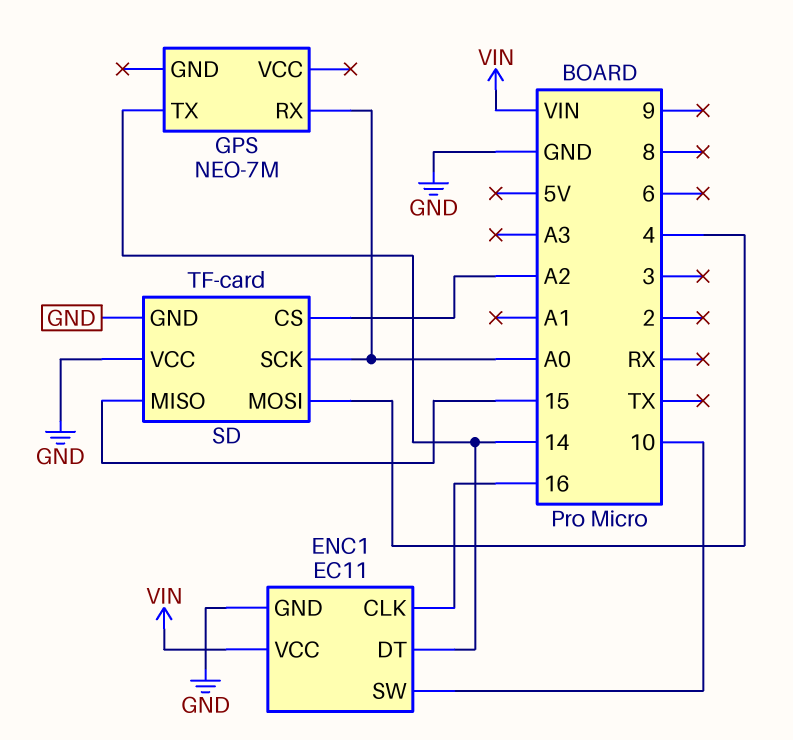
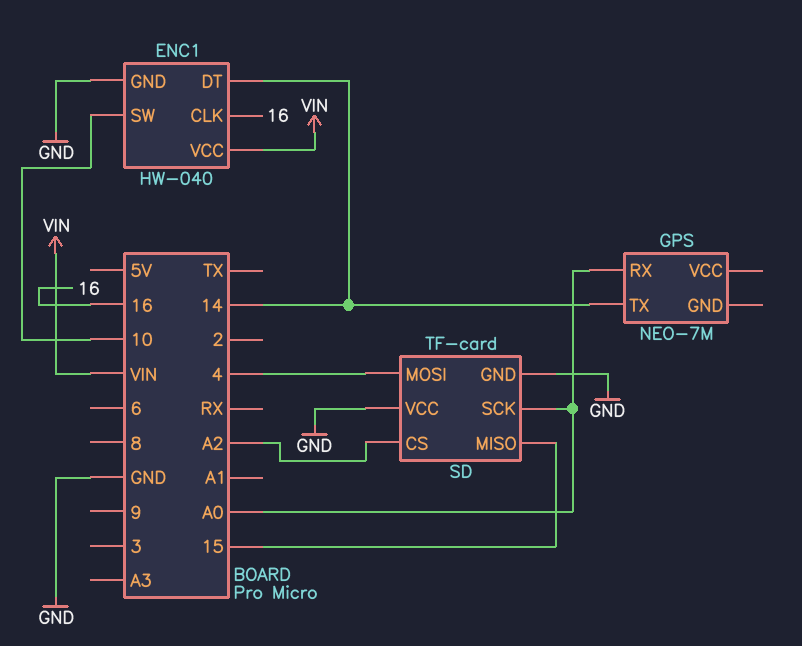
ENC1: EC11 -> HW-040

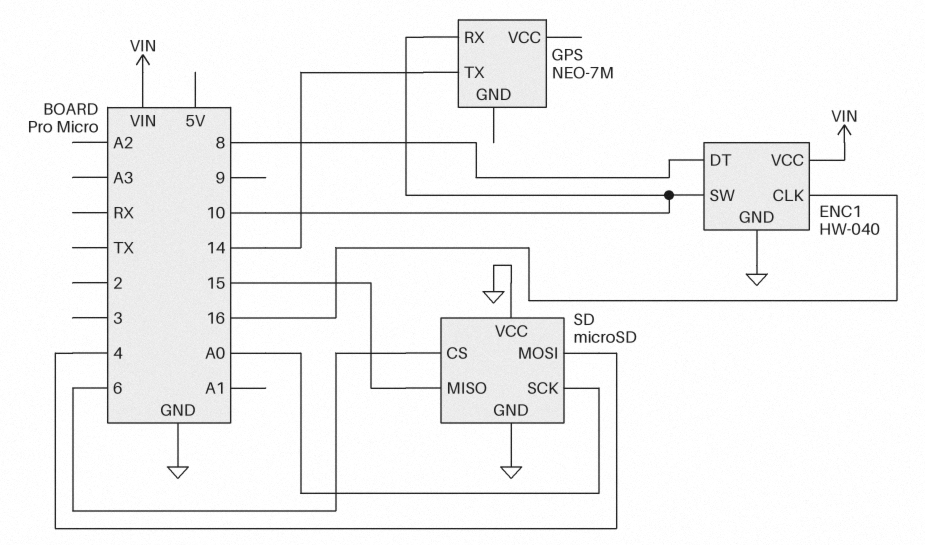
ENC1 pin DT: 14 -> 8
GPS pin RX: A0 -> 10
SD: TF-card -> microSD
SD pin CS: A2 -> 6

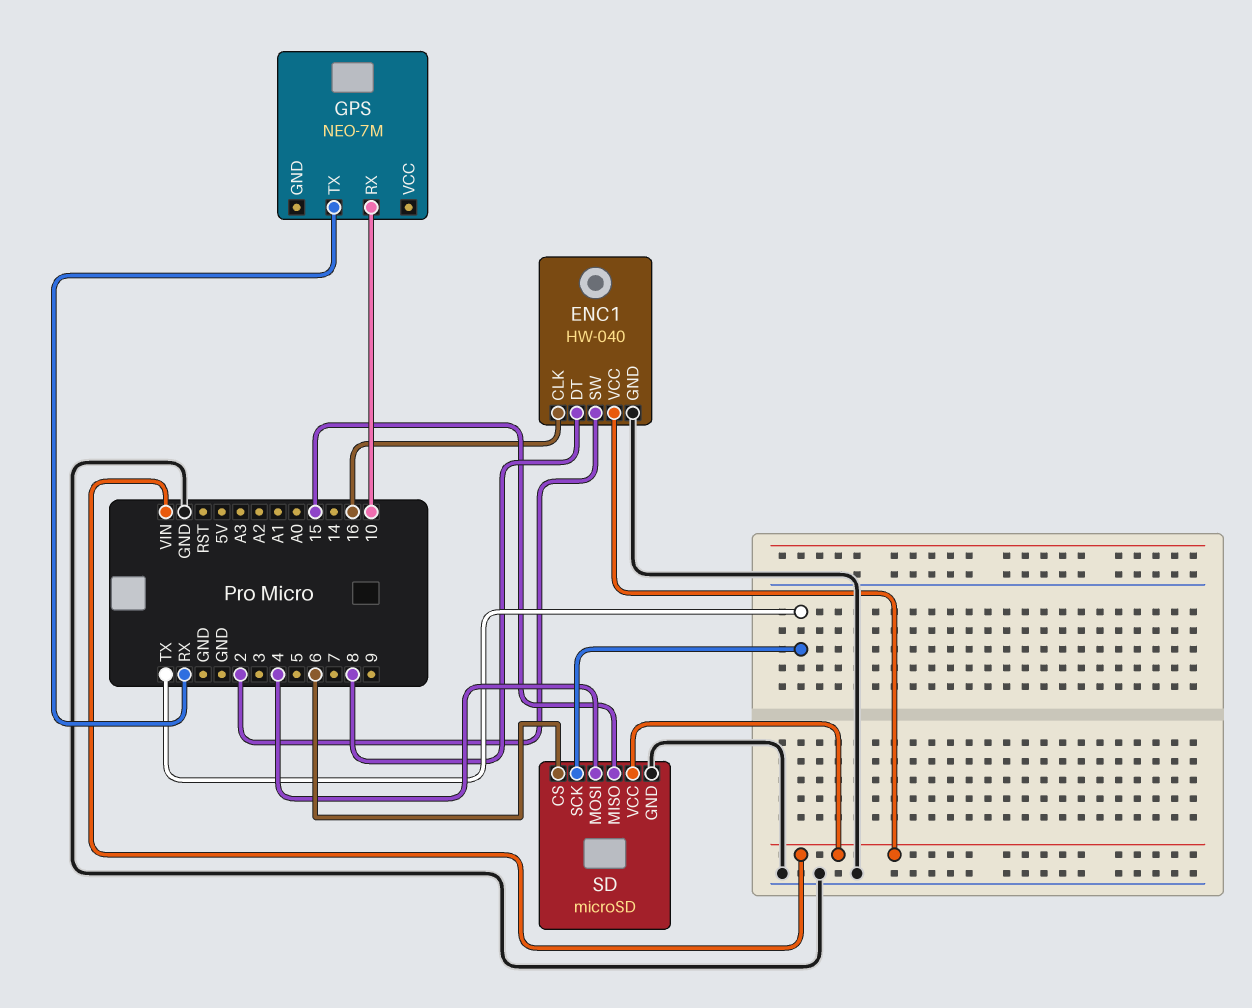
ENC1 pin SW: 10 -> 2
GPS pin TX: 14 -> RX
SD pin SCK: A0 -> TX
SD pin VCC: GND -> VIN

